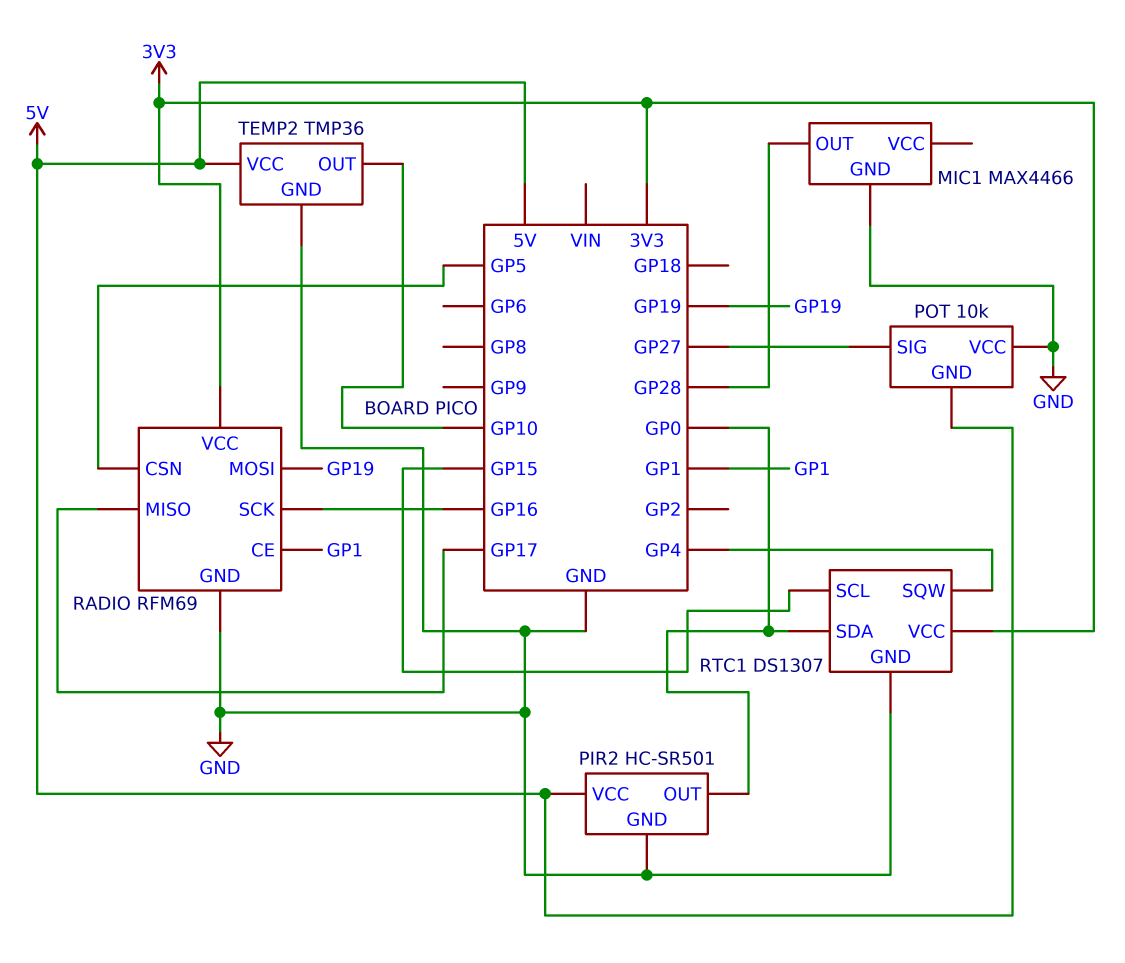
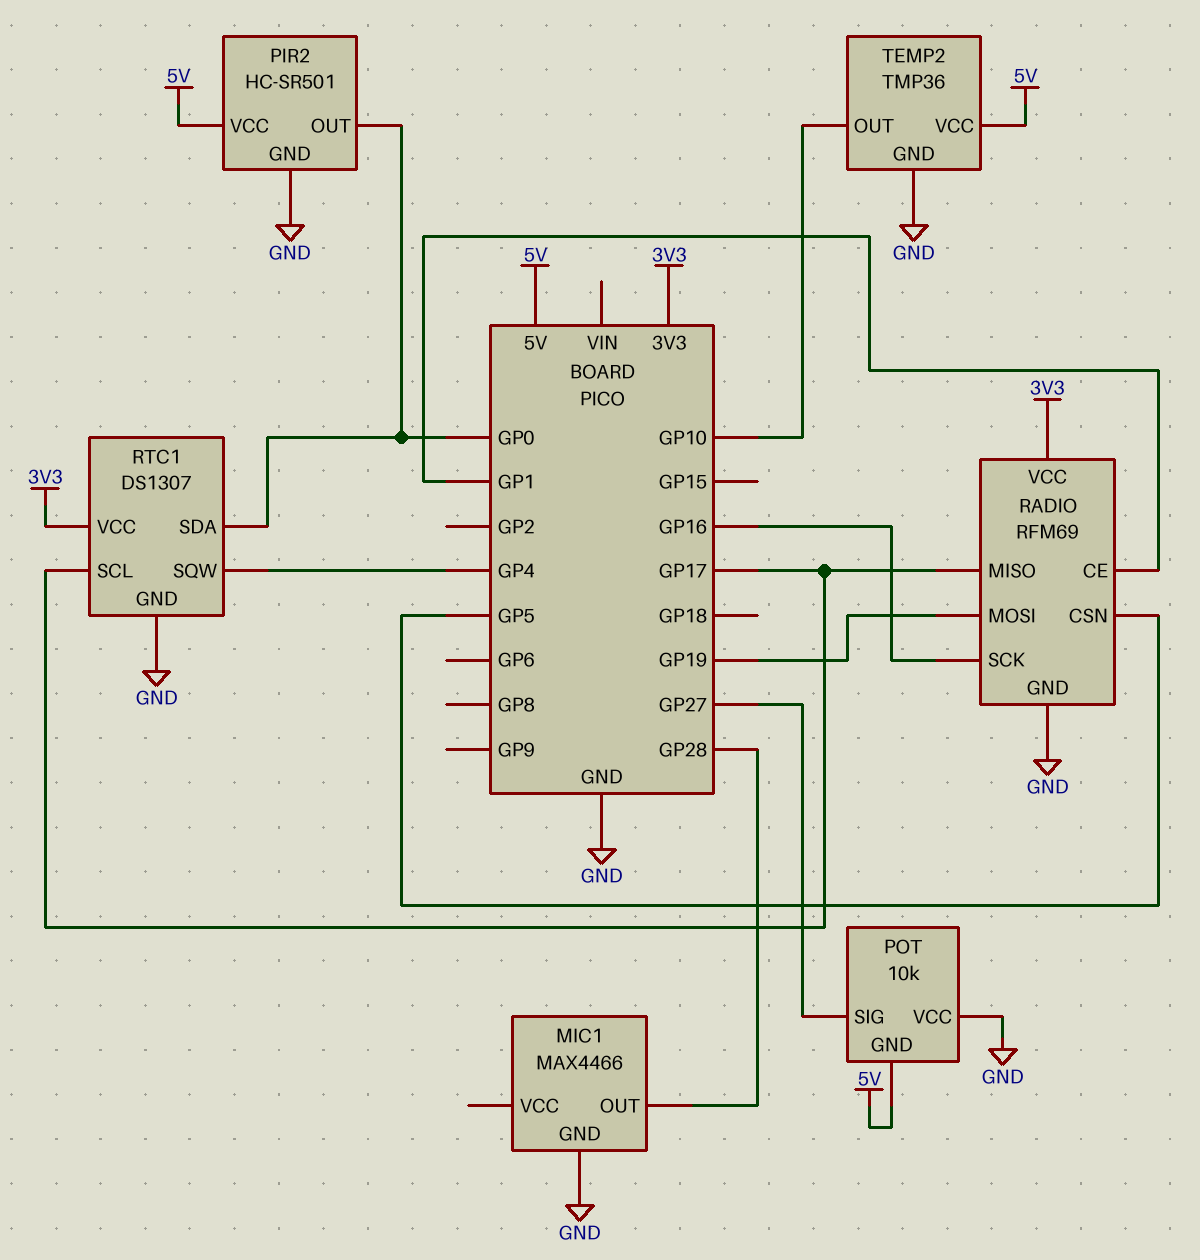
RTC1 pin SCL: GP15 -> GP17

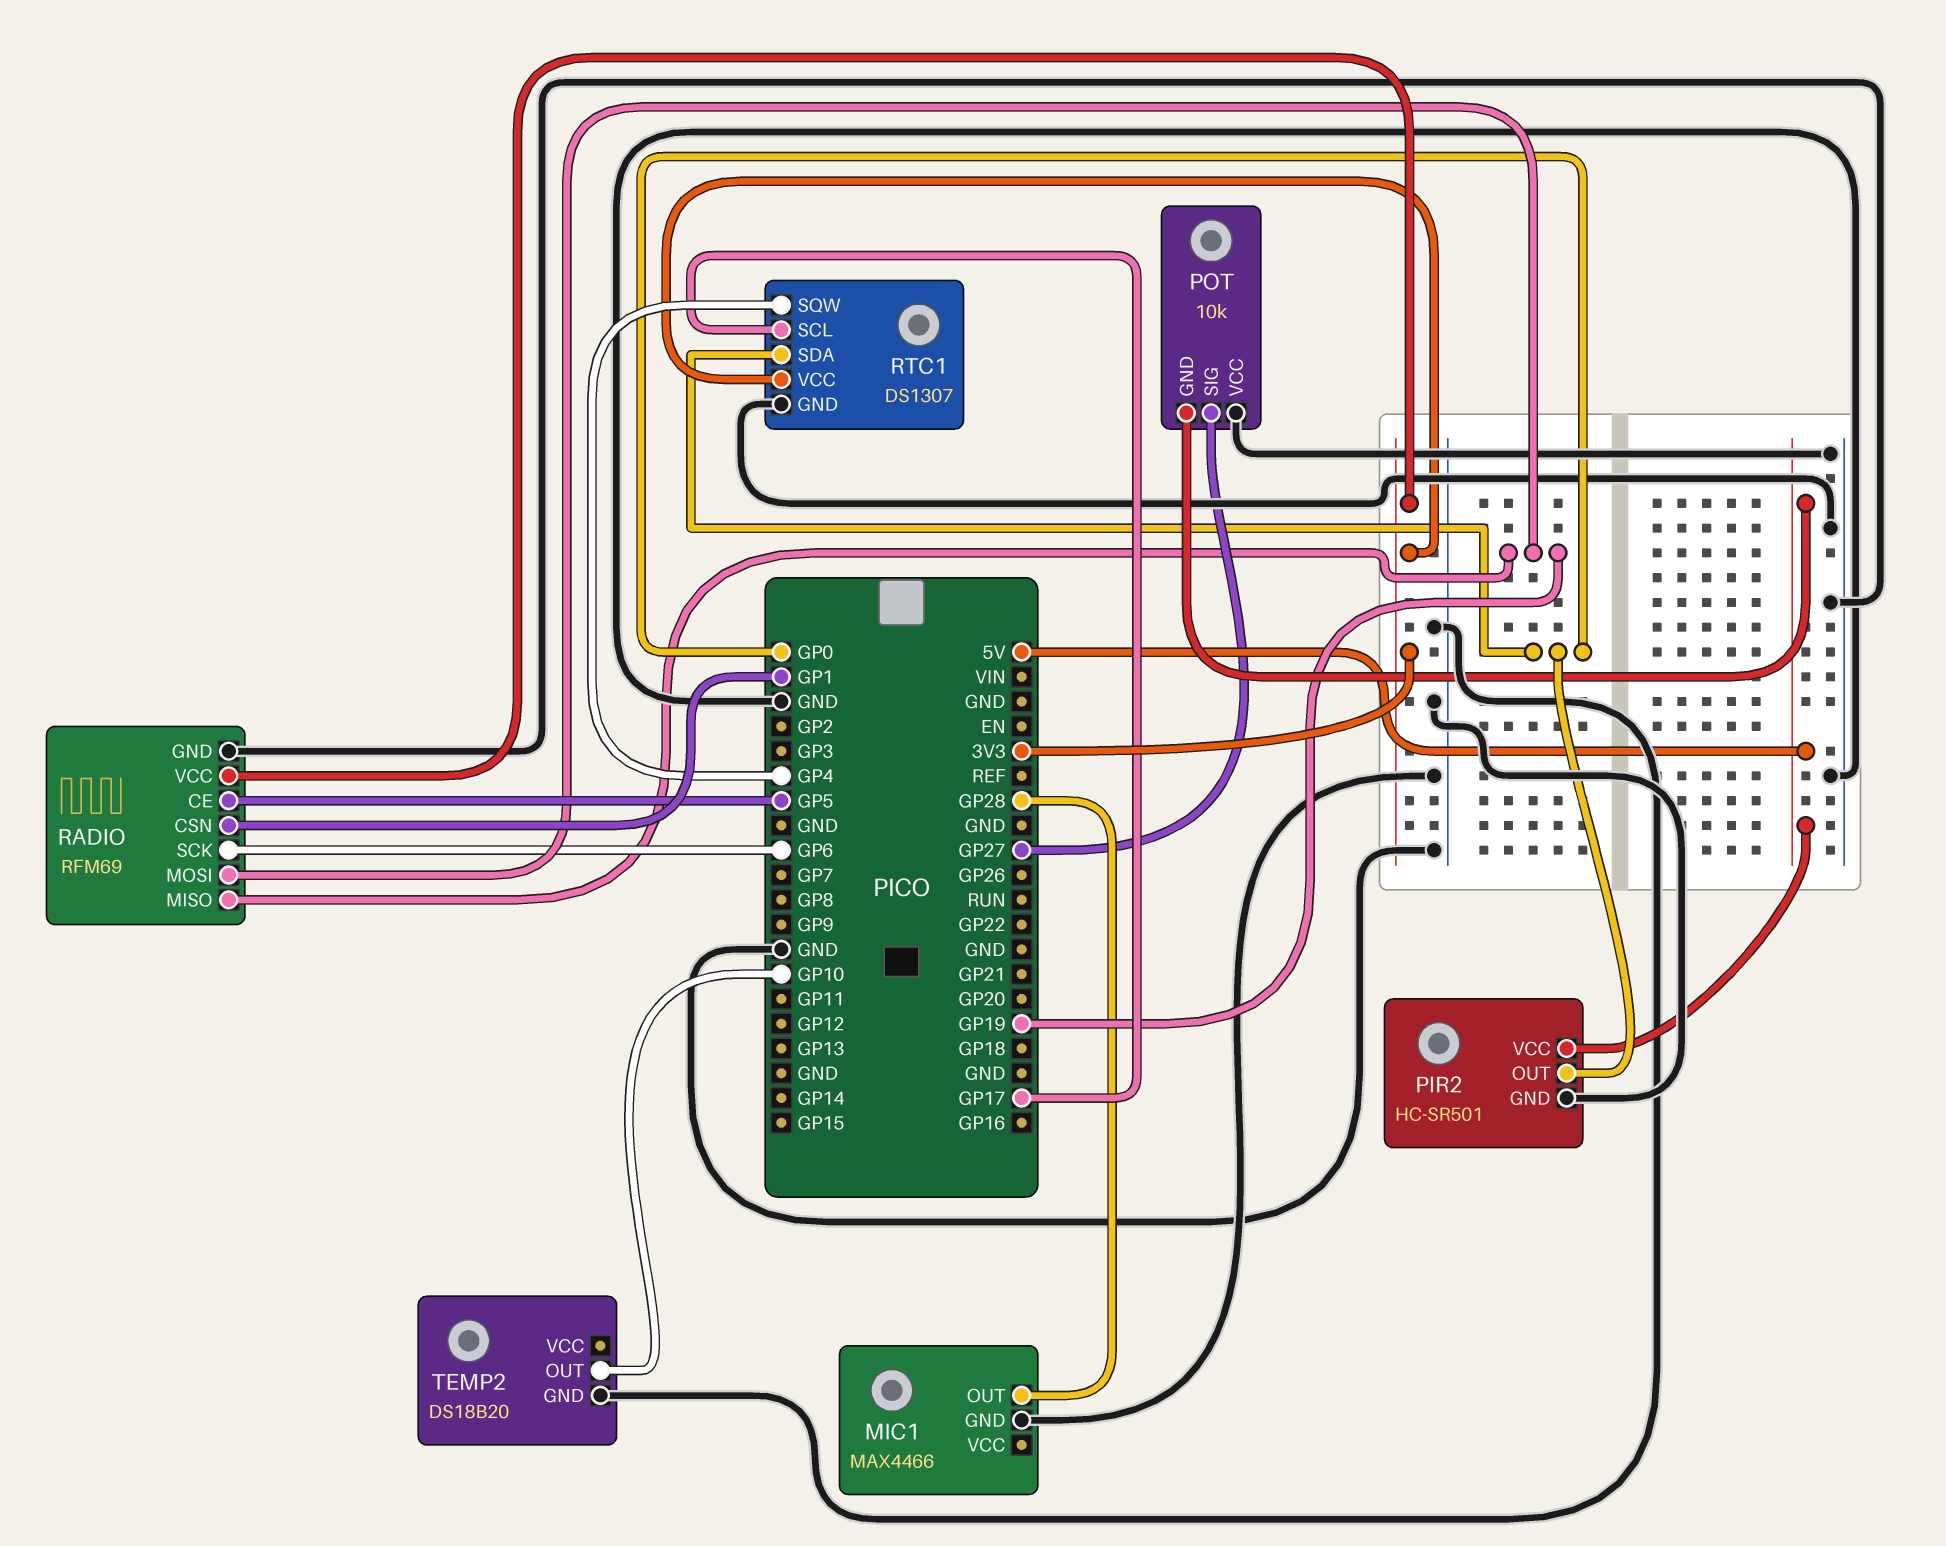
RADIO pin CE: GP1 -> GP5
RADIO pin CSN: GP5 -> GP1
RADIO pin MISO: GP17 -> GP19
RADIO pin SCK: GP16 -> GP6
TEMP2: TMP36 -> DS18B20
TEMP2 pin VCC: 5V -> none

